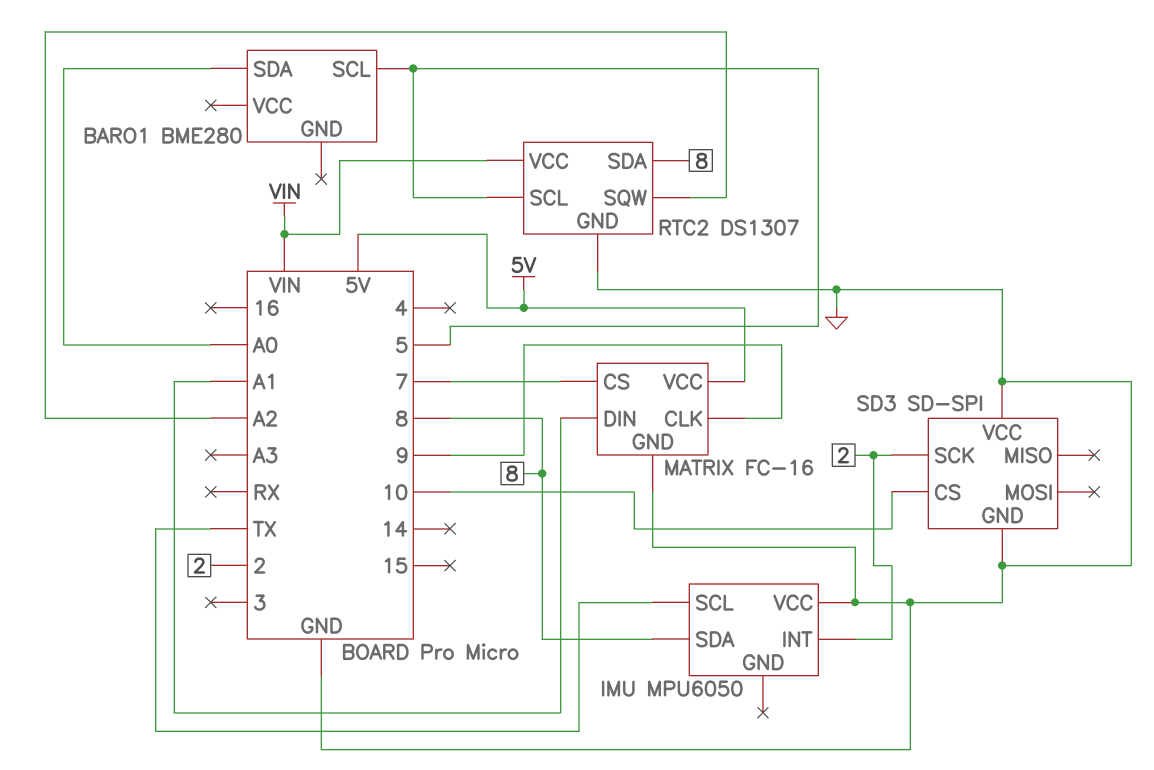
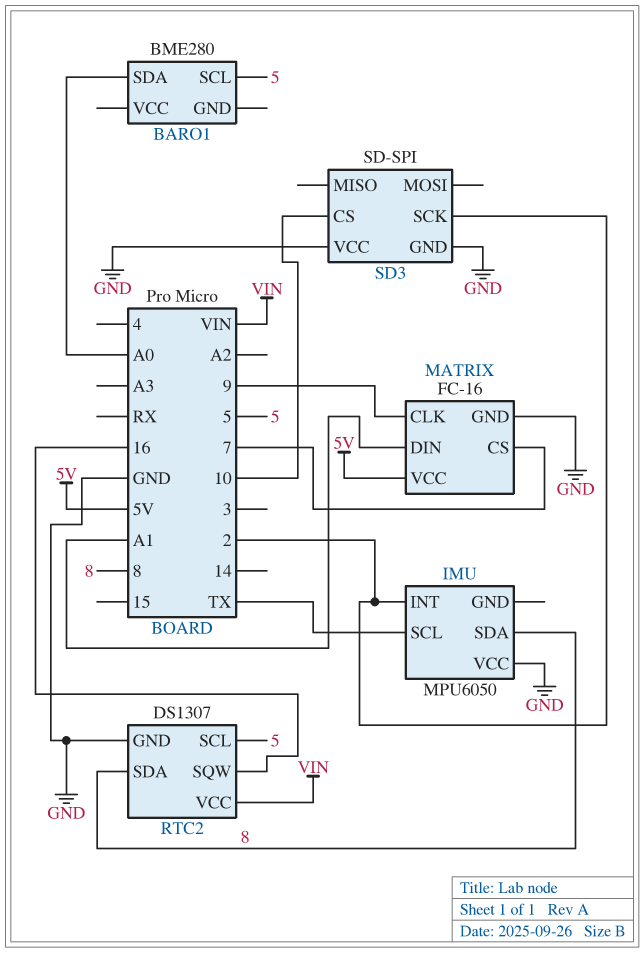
RTC2 pin SQW: A2 -> 16

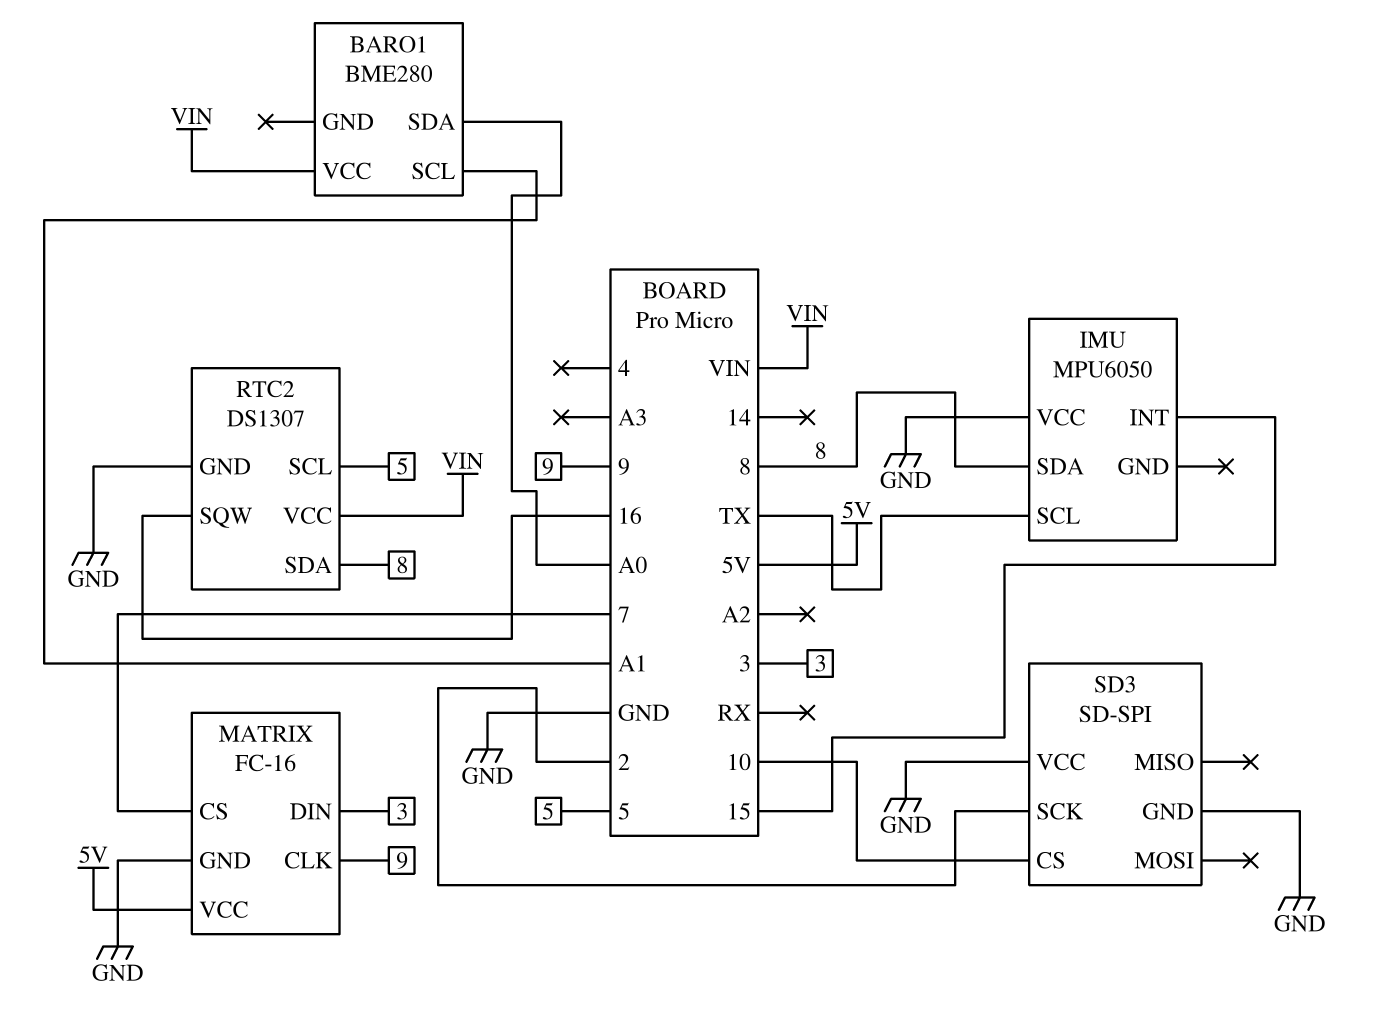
BARO1 pin SCL: 5 -> A1
BARO1 pin VCC: none -> VIN
IMU pin INT: 2 -> 15
MATRIX pin DIN: A1 -> 3

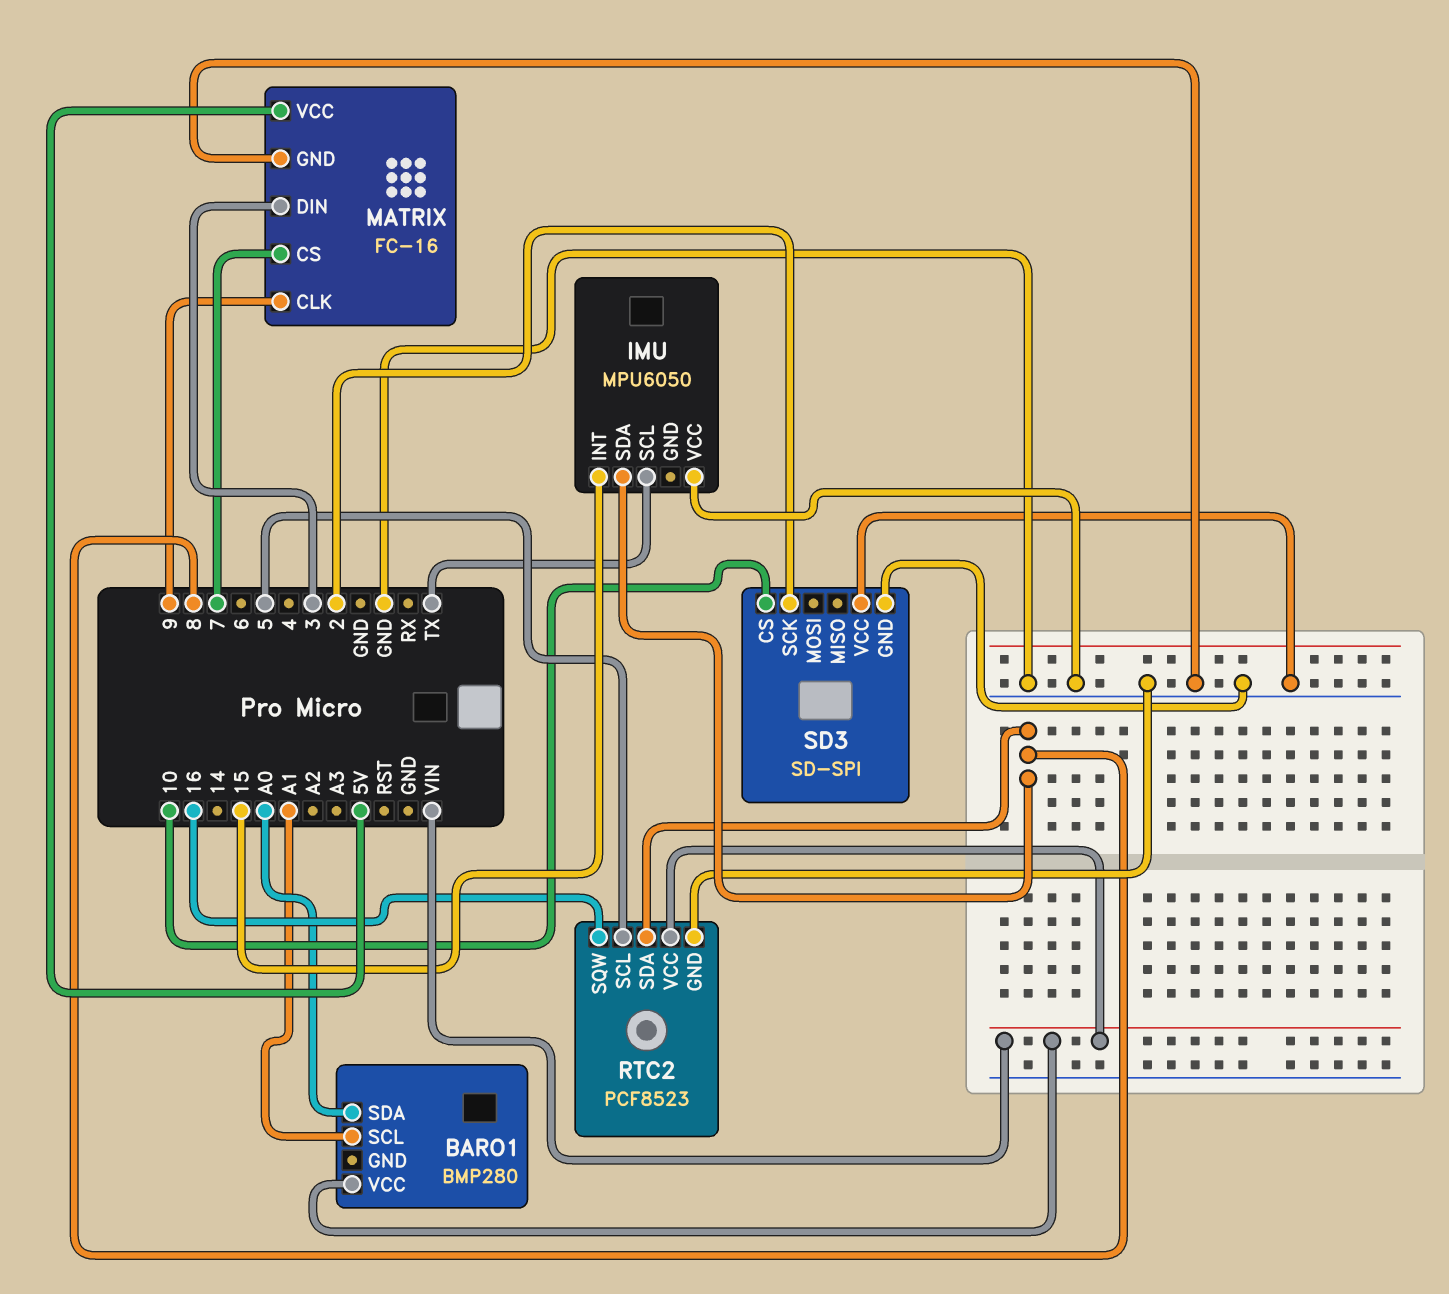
BARO1: BME280 -> BMP280
RTC2: DS1307 -> PCF8523

